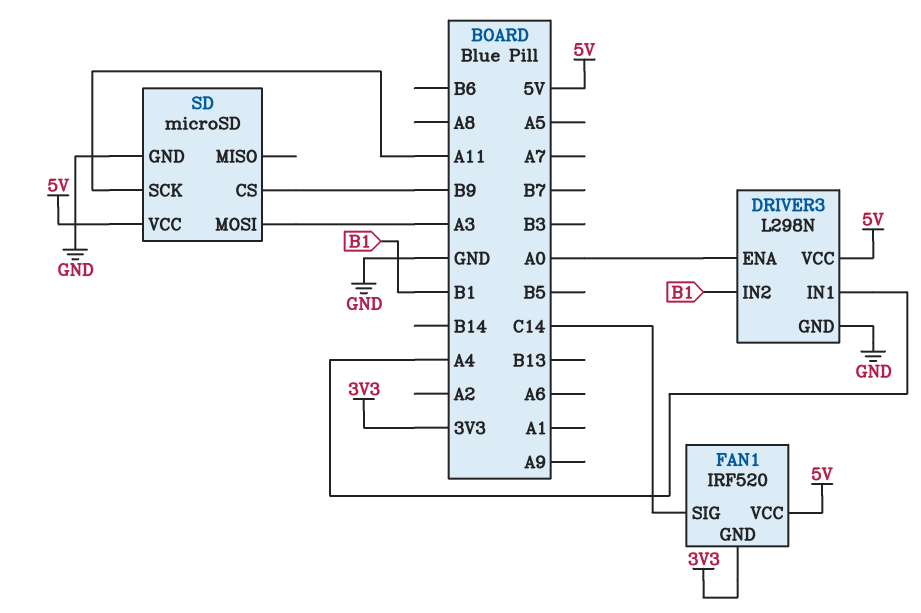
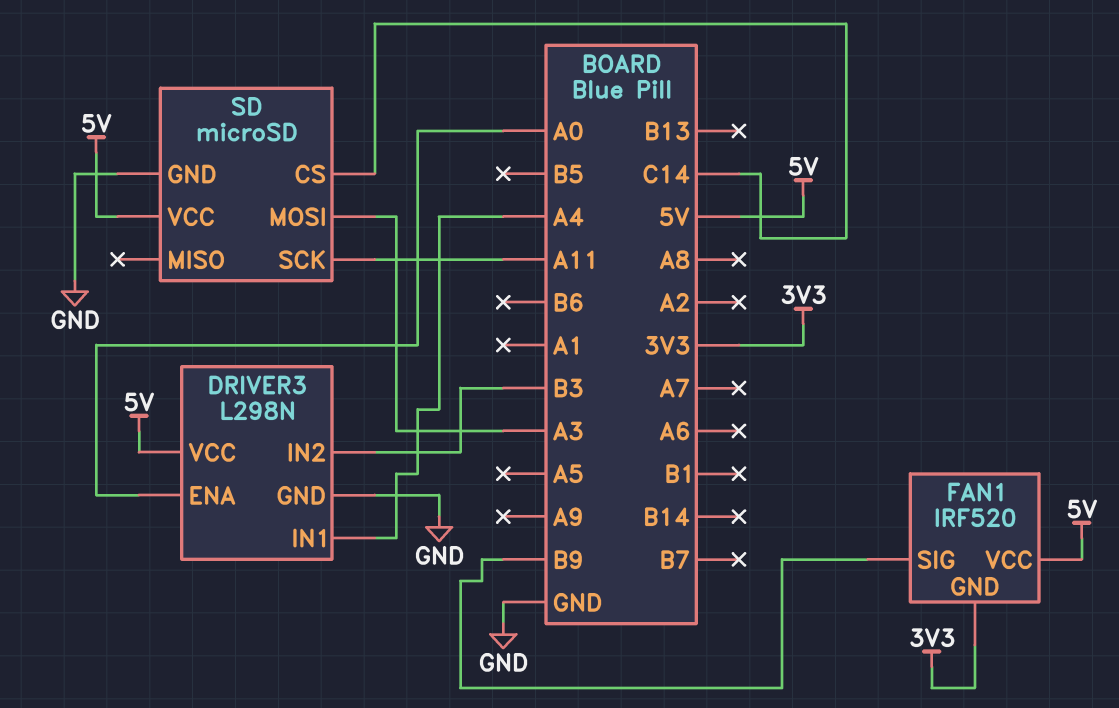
DRIVER3 pin IN2: B1 -> B3
FAN1 pin SIG: C14 -> B9
SD pin CS: B9 -> C14

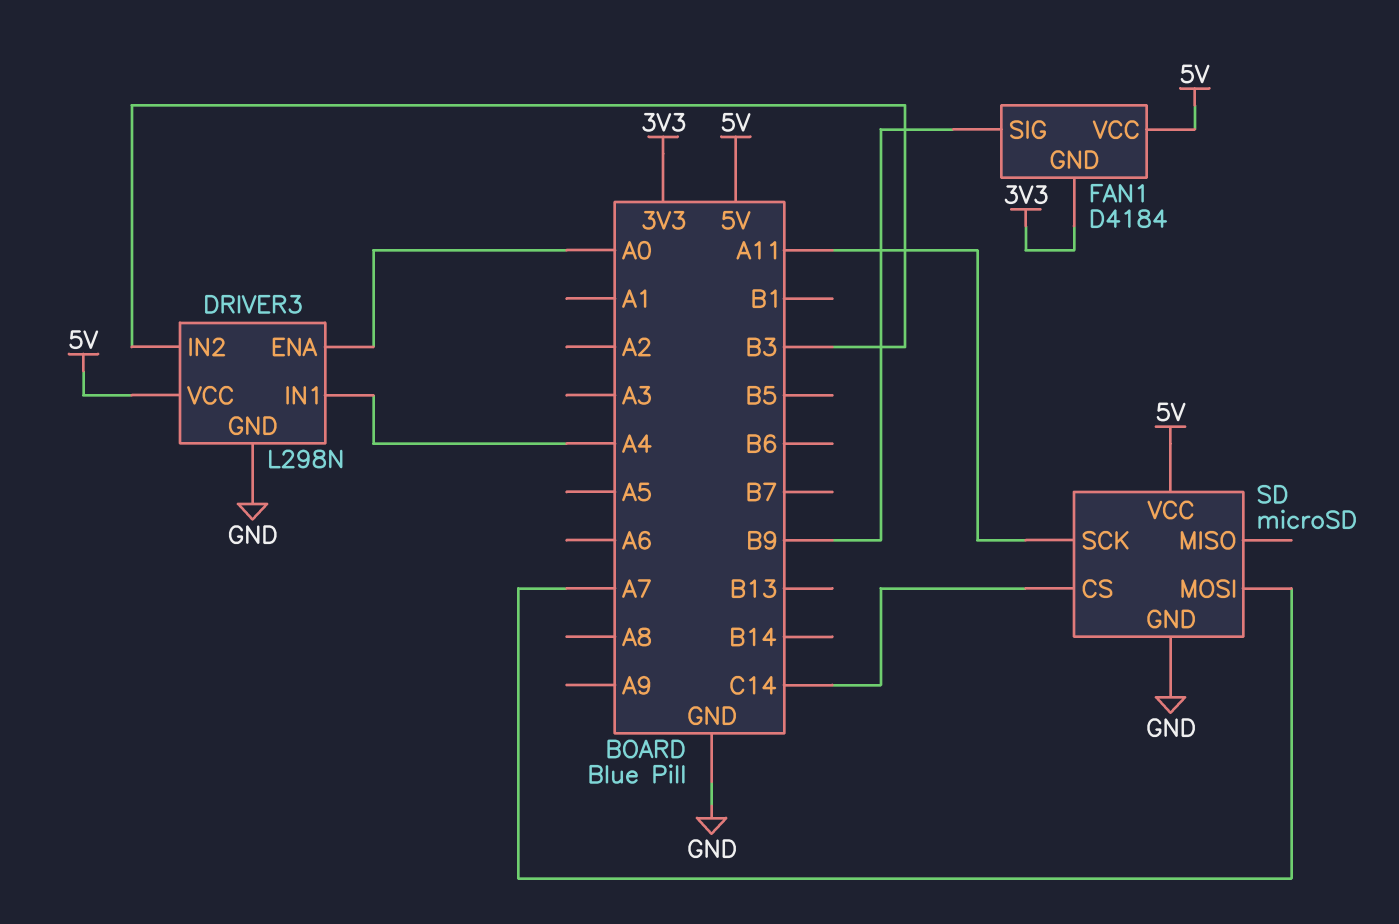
FAN1: IRF520 -> D4184
SD pin MOSI: A3 -> A7

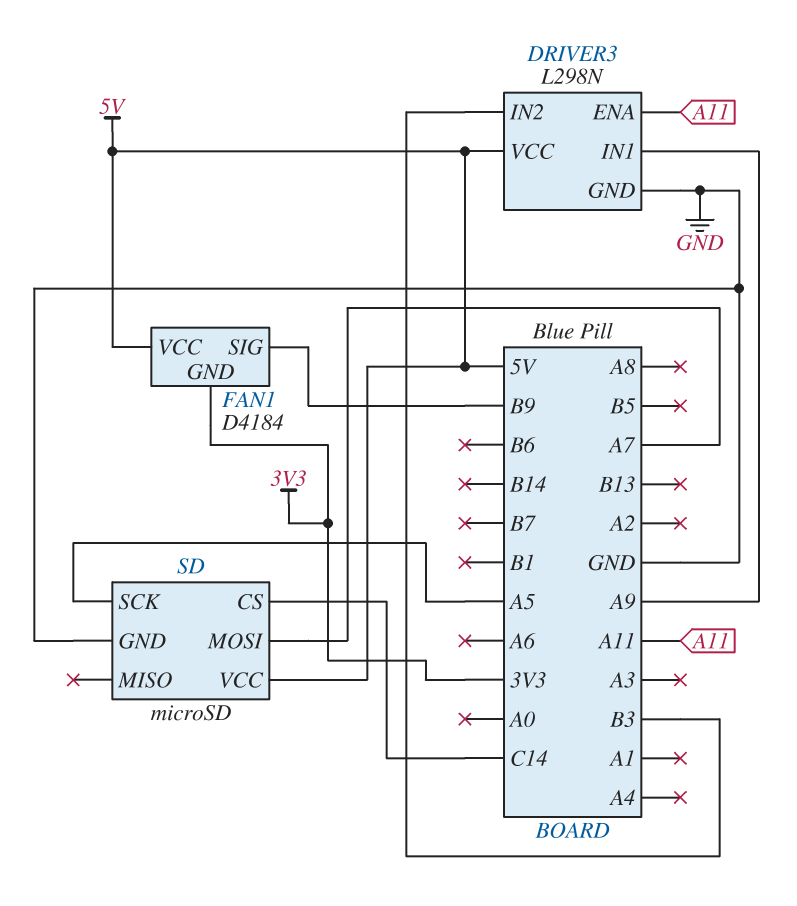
DRIVER3 pin ENA: A0 -> A11
DRIVER3 pin IN1: A4 -> A9
SD pin SCK: A11 -> A5

